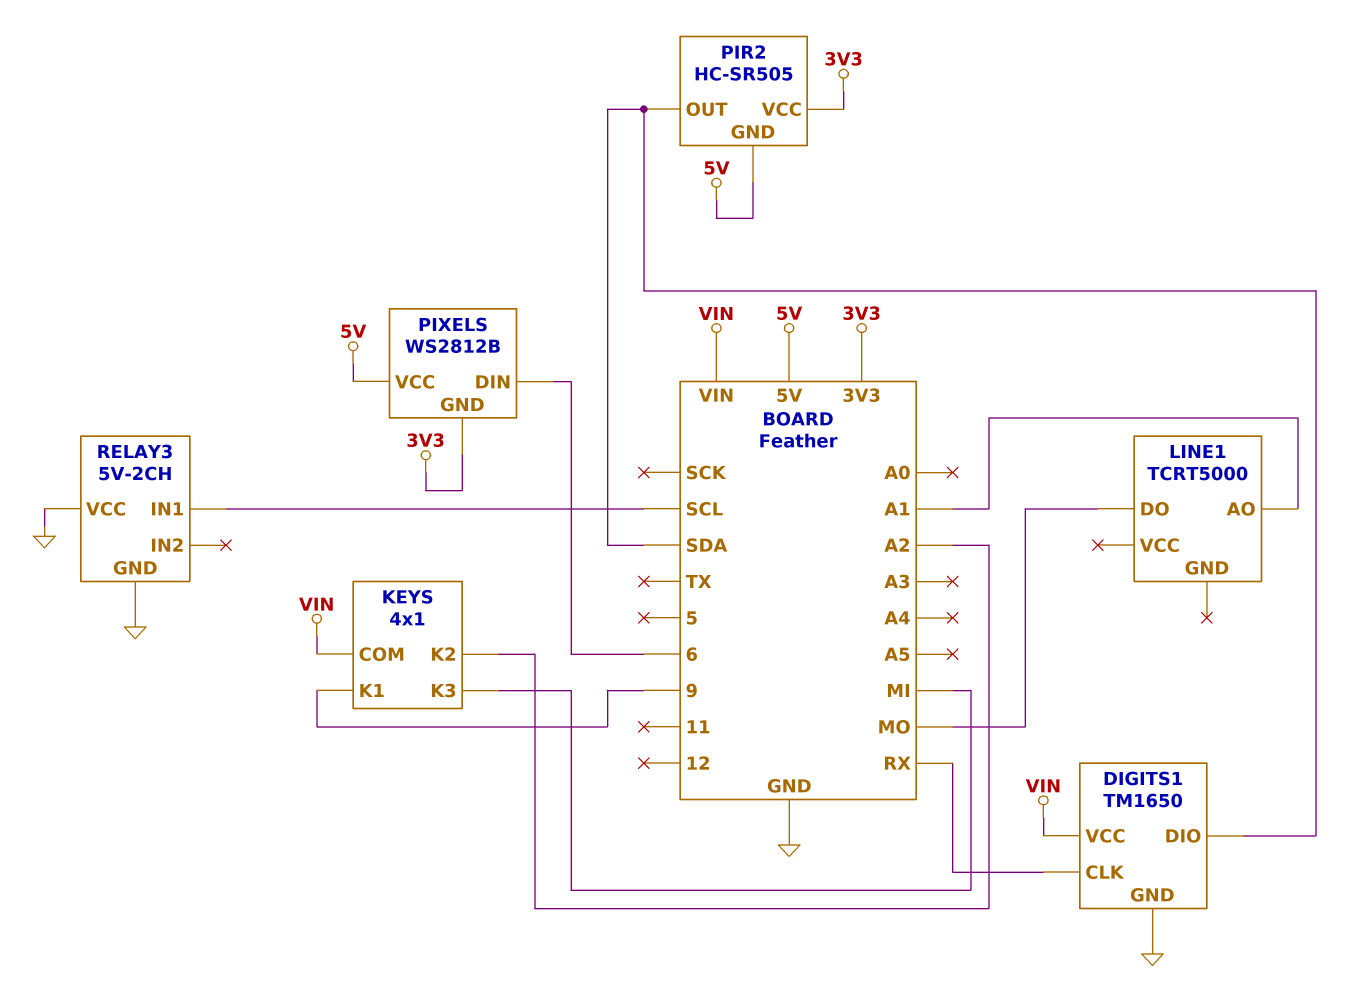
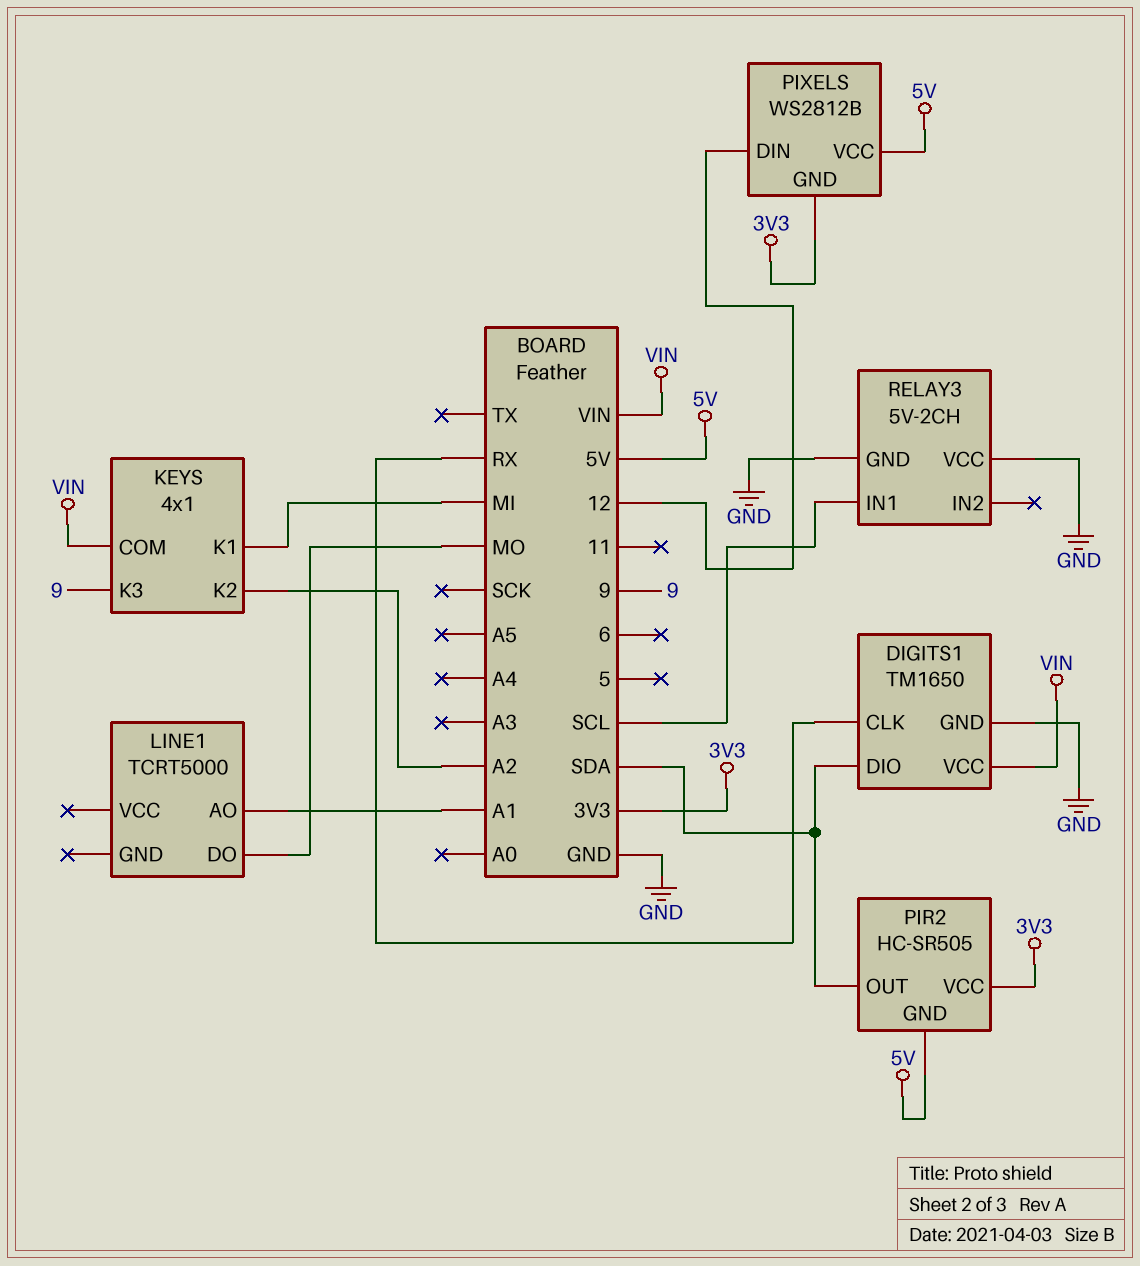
KEYS pin K1: 9 -> MI
KEYS pin K3: MI -> 9
PIXELS pin DIN: 6 -> 12

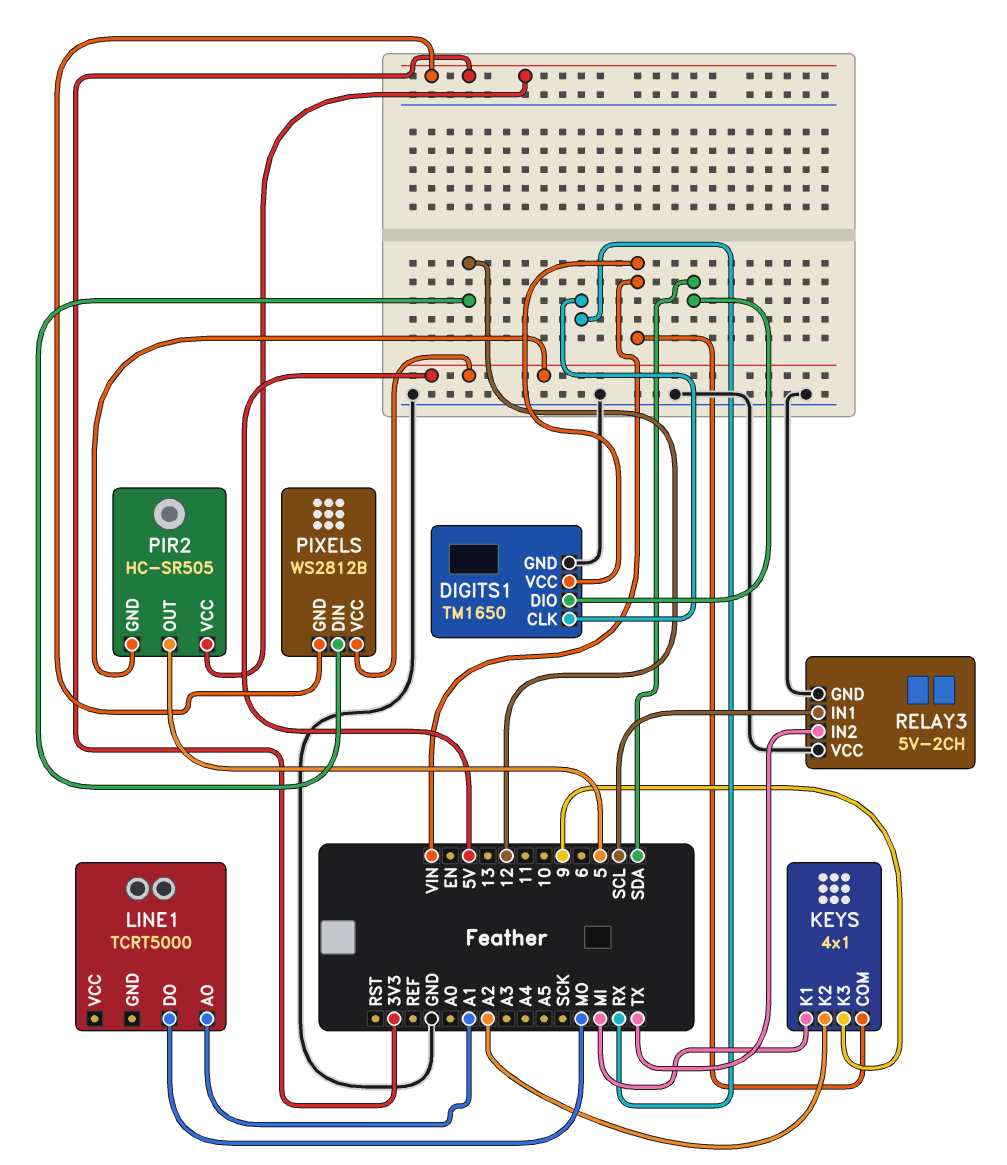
PIR2 pin OUT: SDA -> 5
RELAY3 pin IN2: none -> TX

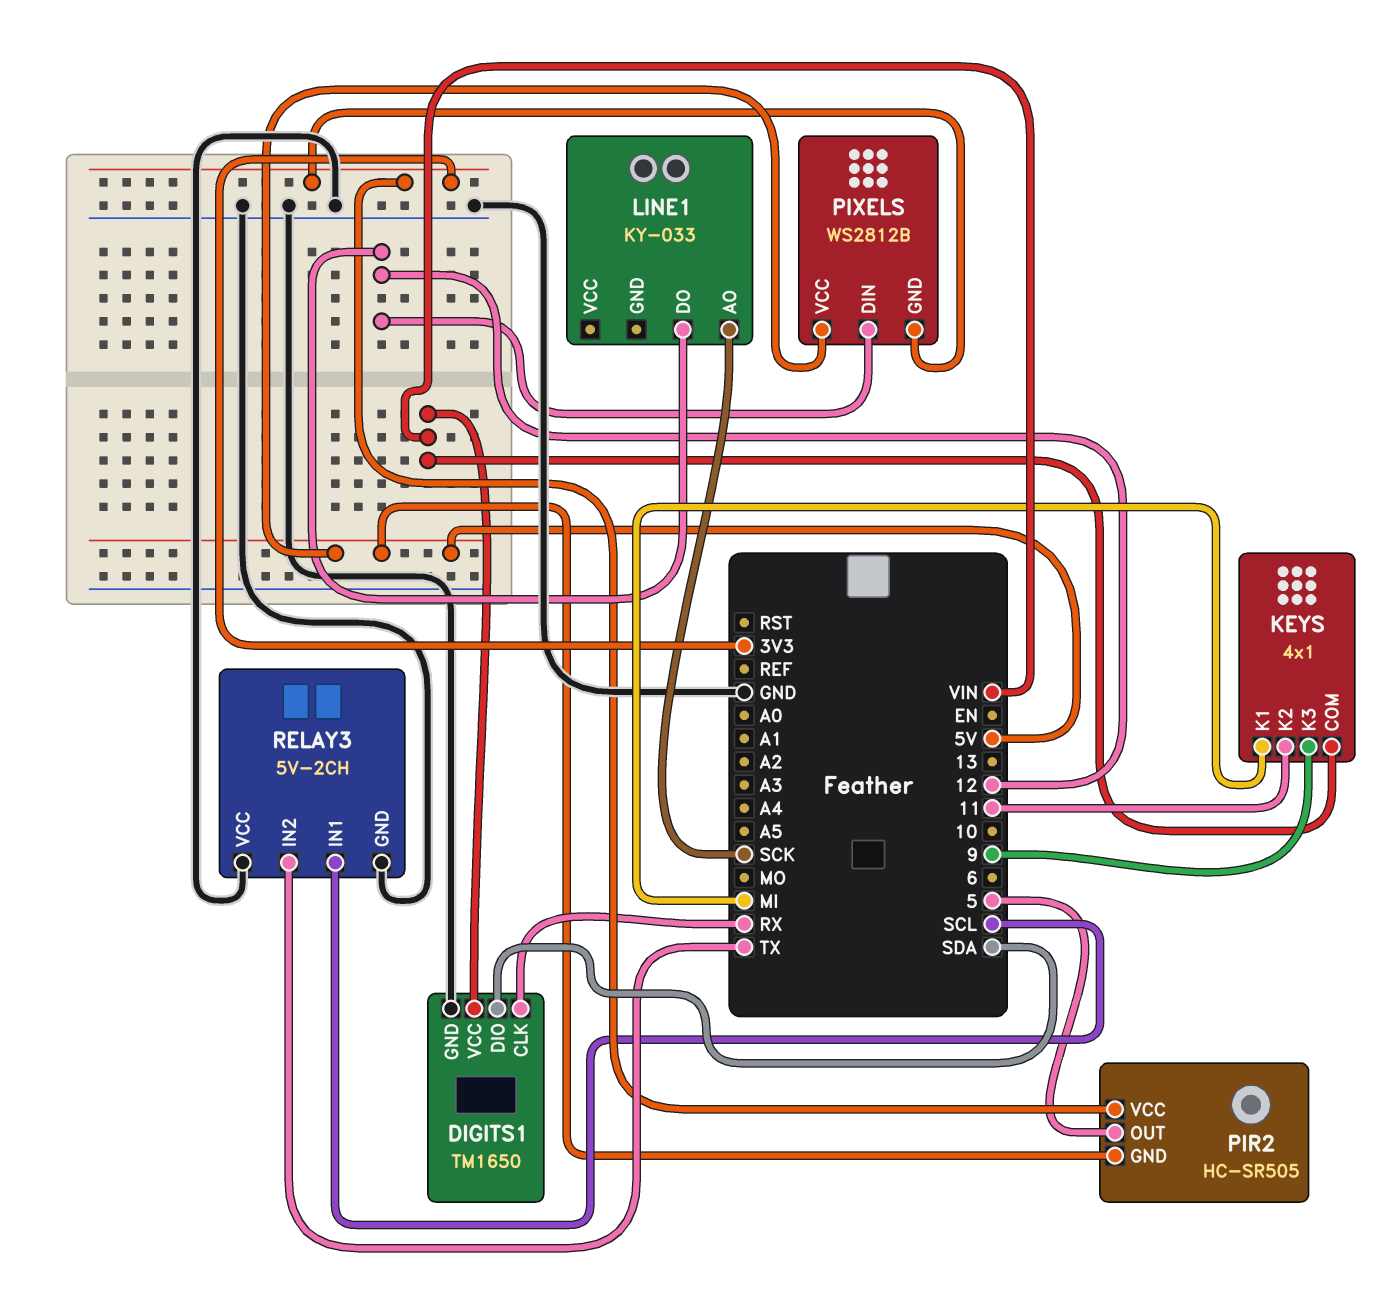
KEYS pin K2: A2 -> 11
LINE1: TCRT5000 -> KY-033
LINE1 pin AO: A1 -> SCK
LINE1 pin DO: MO -> 12

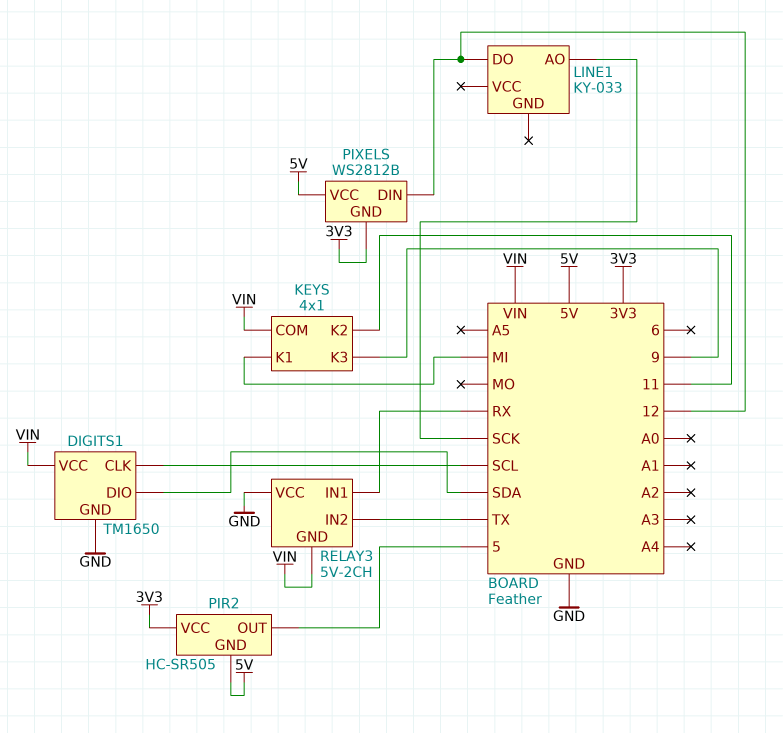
DIGITS1 pin CLK: RX -> SCL
RELAY3 pin GND: GND -> VIN
RELAY3 pin IN1: SCL -> RX

